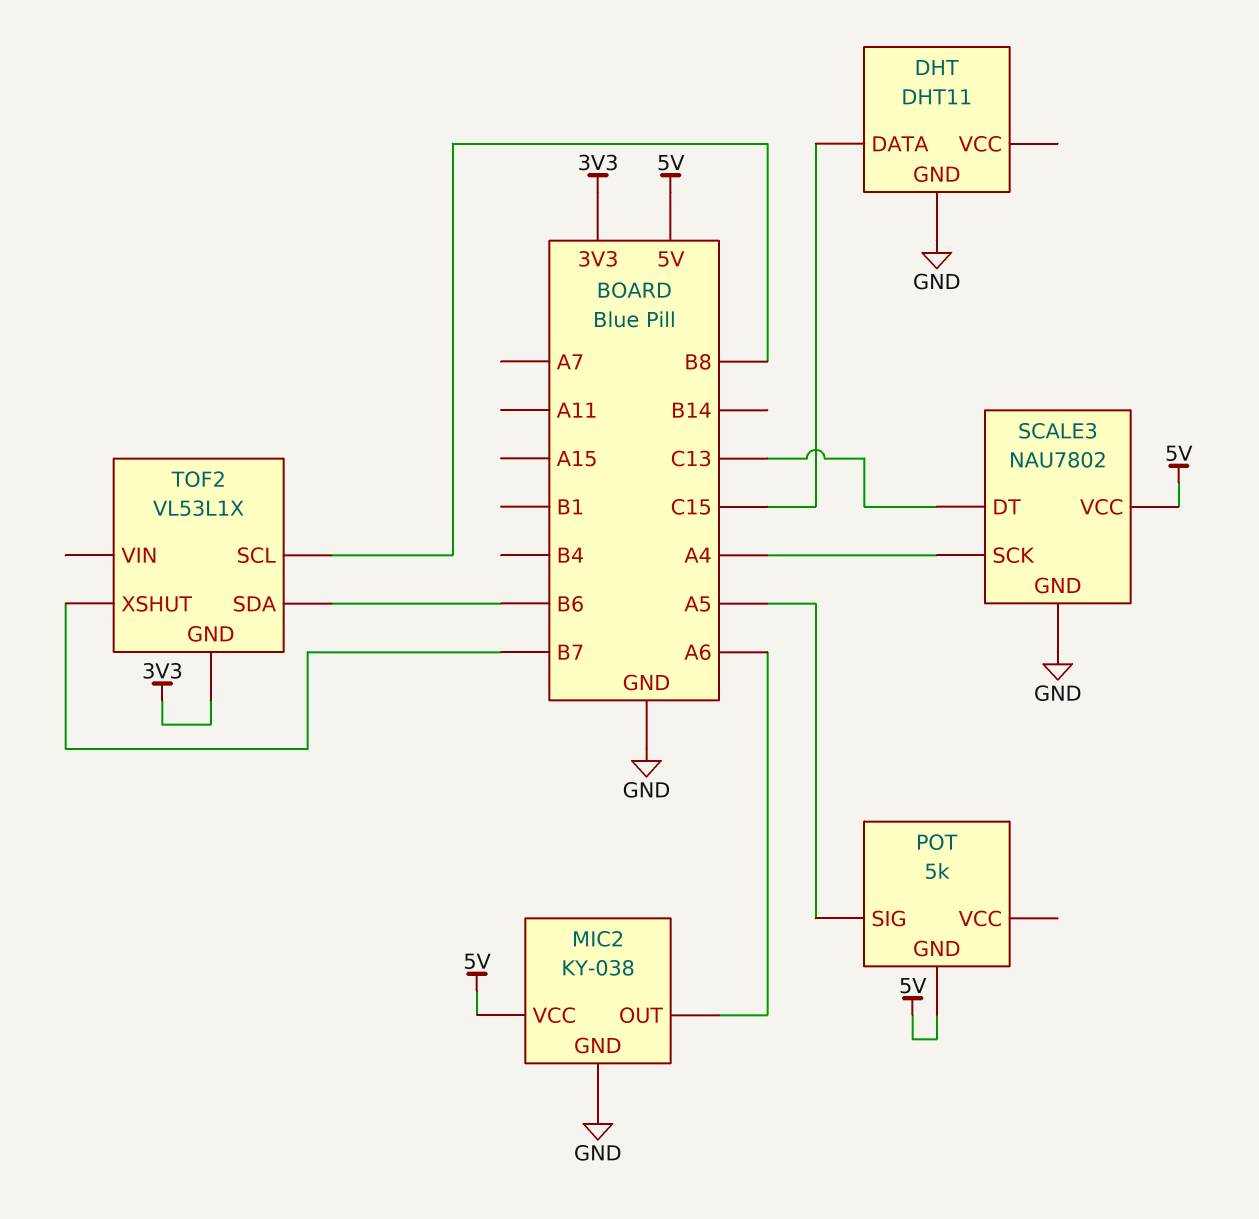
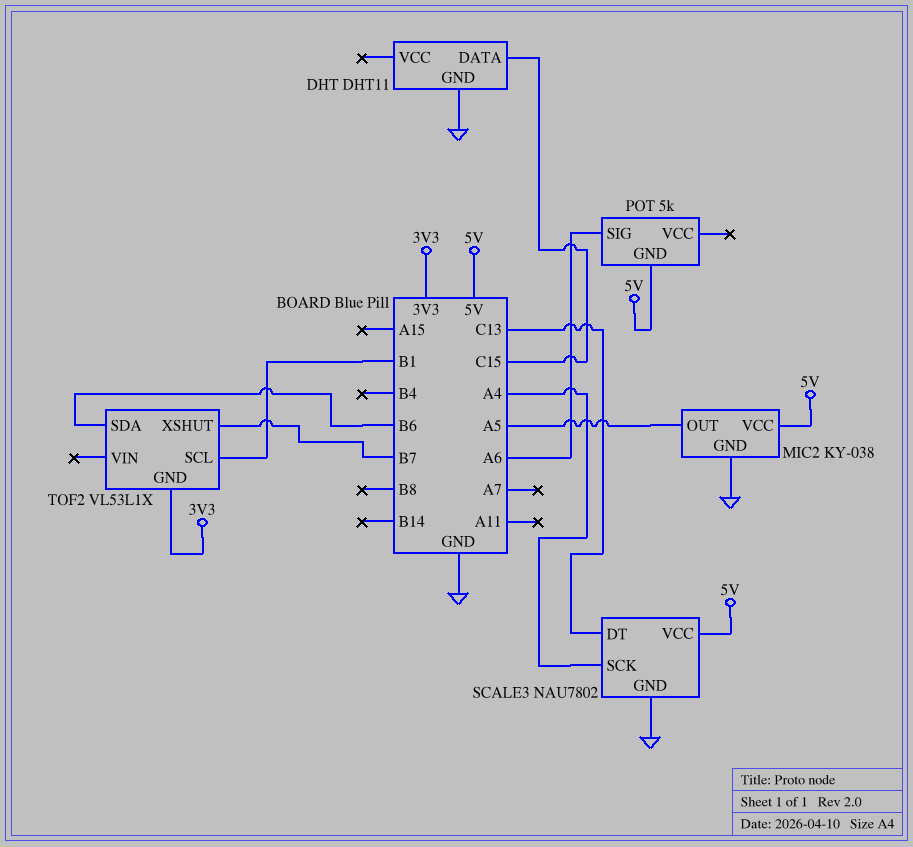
MIC2 pin OUT: A6 -> A5
POT pin SIG: A5 -> A6
TOF2 pin SCL: B8 -> B1

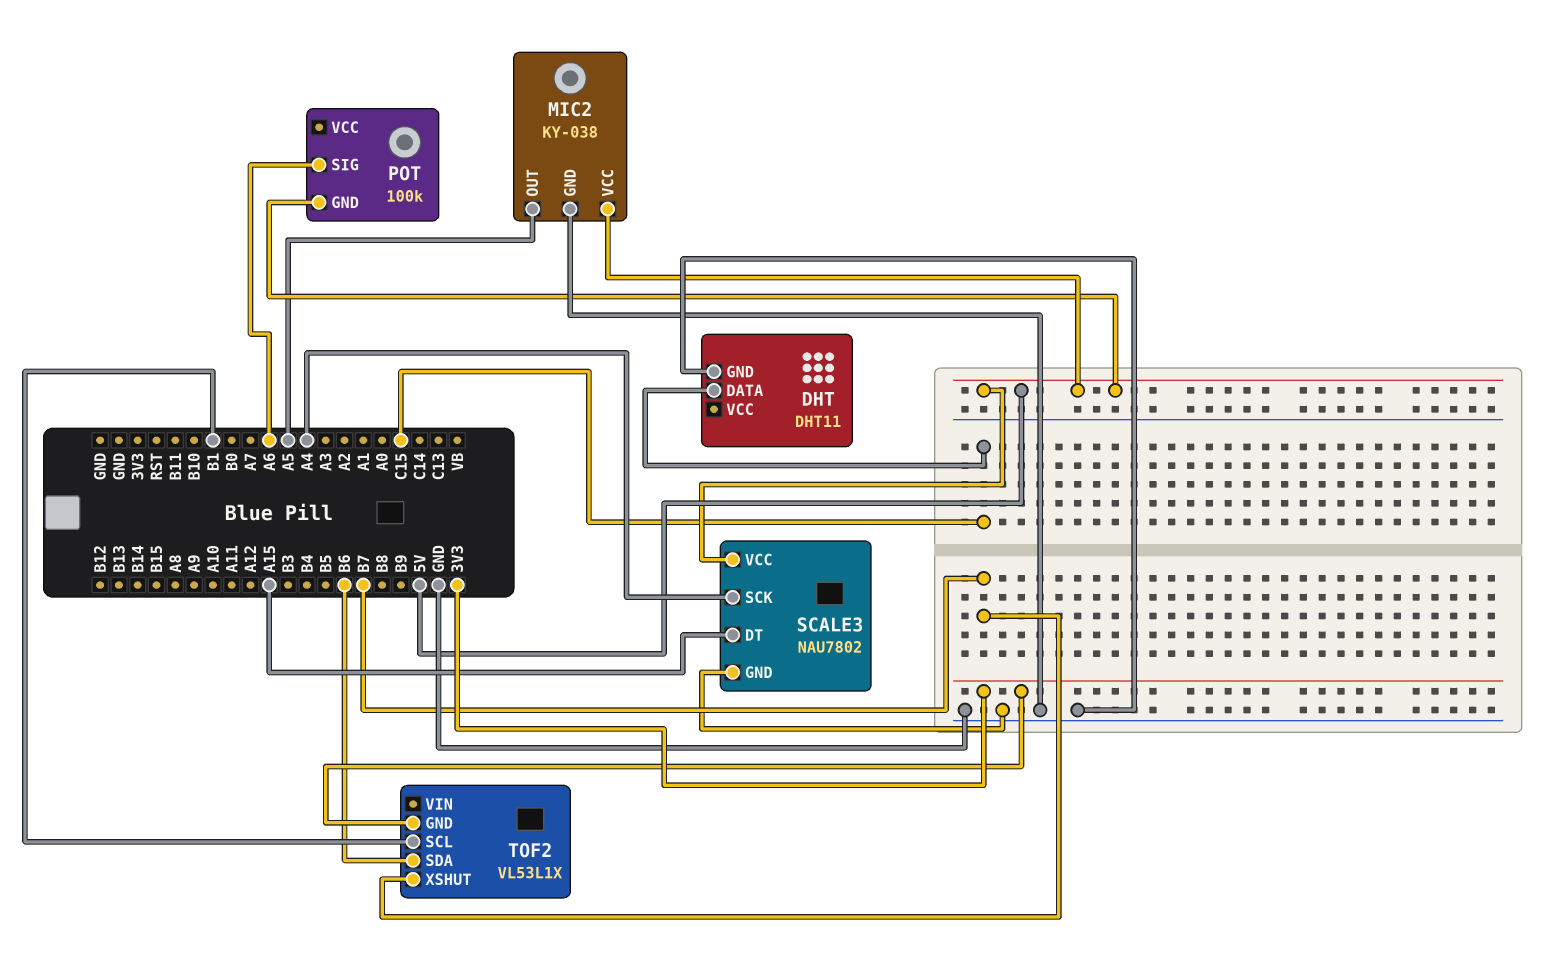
POT: 5k -> 100k
SCALE3 pin DT: C13 -> A15

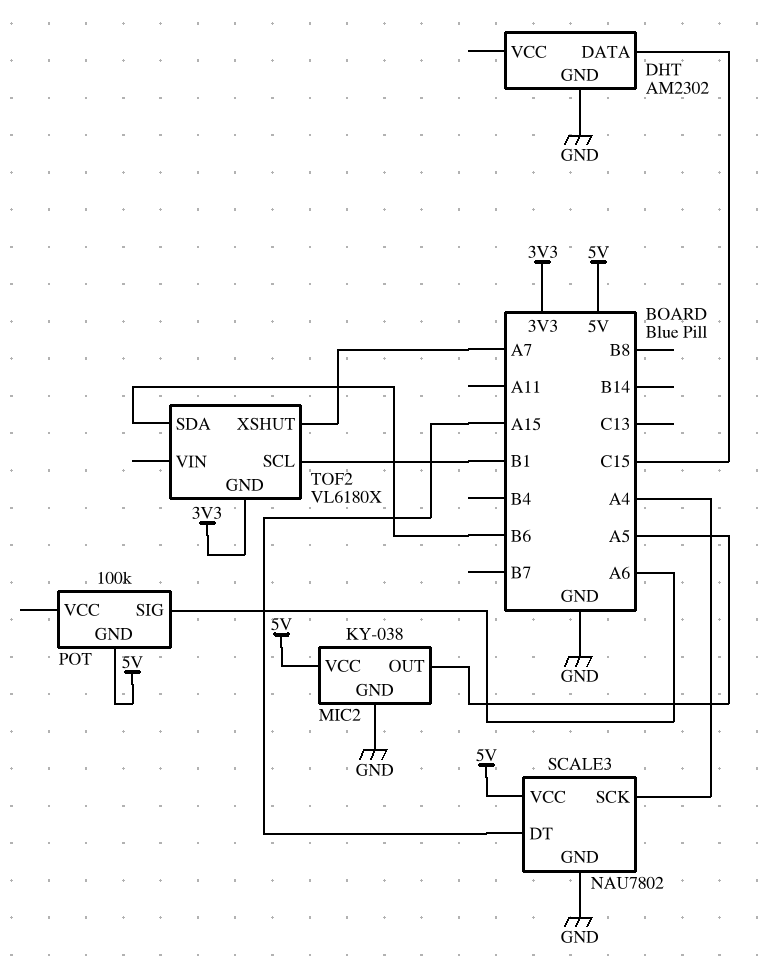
DHT: DHT11 -> AM2302
TOF2: VL53L1X -> VL6180X
TOF2 pin XSHUT: B7 -> A7

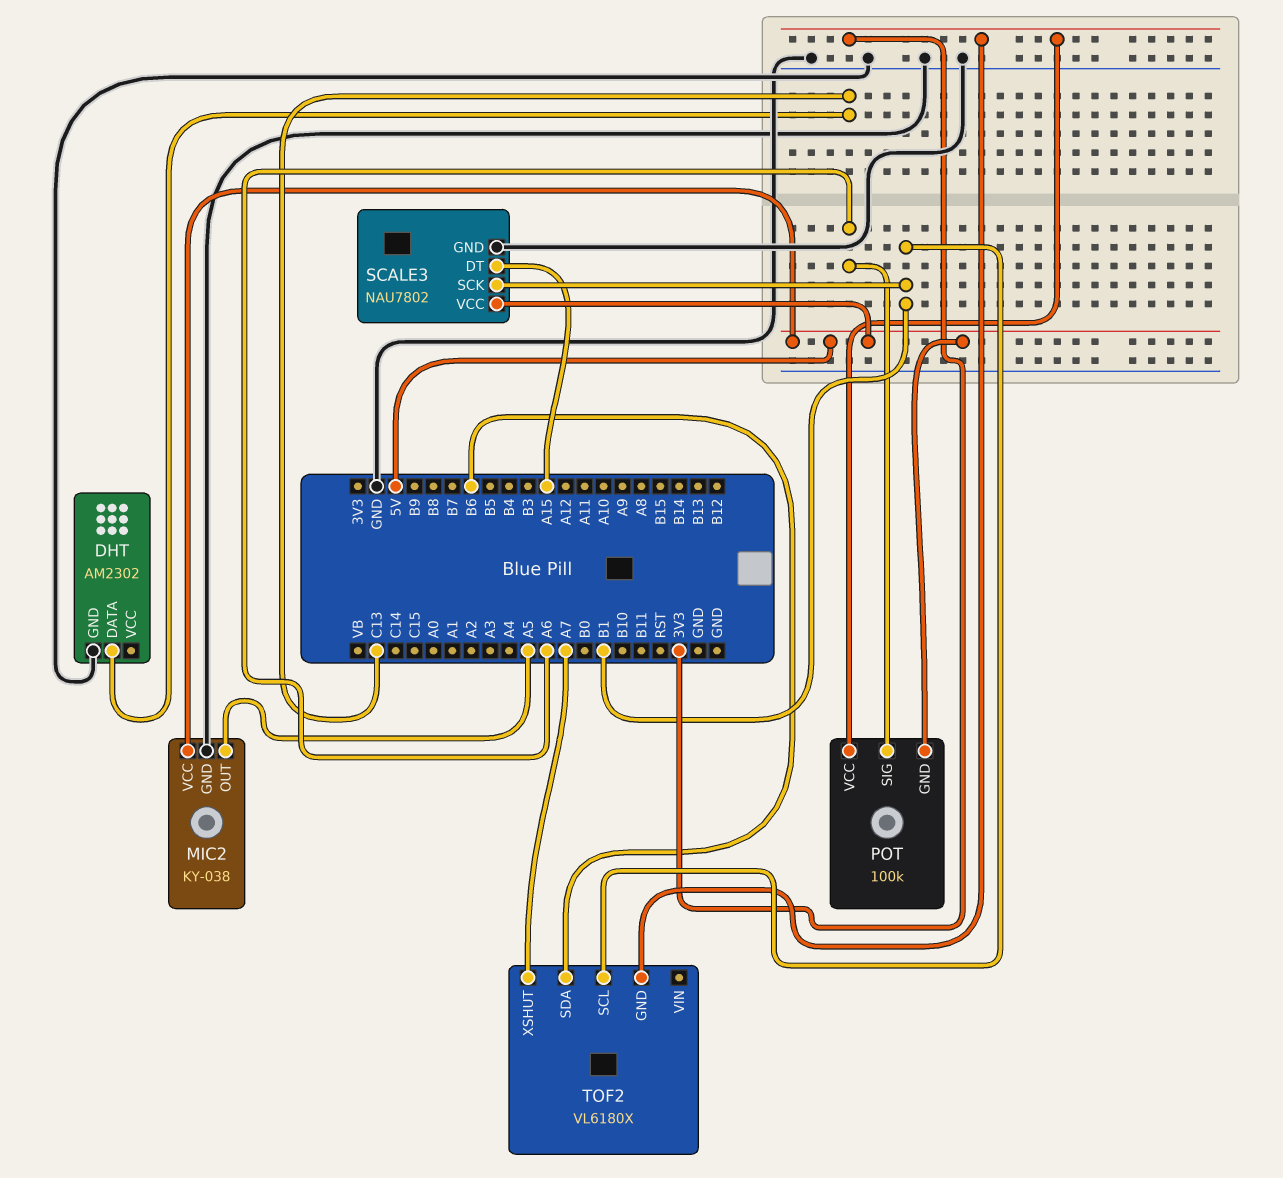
DHT pin DATA: C15 -> C13
POT pin VCC: none -> 3V3
SCALE3 pin SCK: A4 -> B1

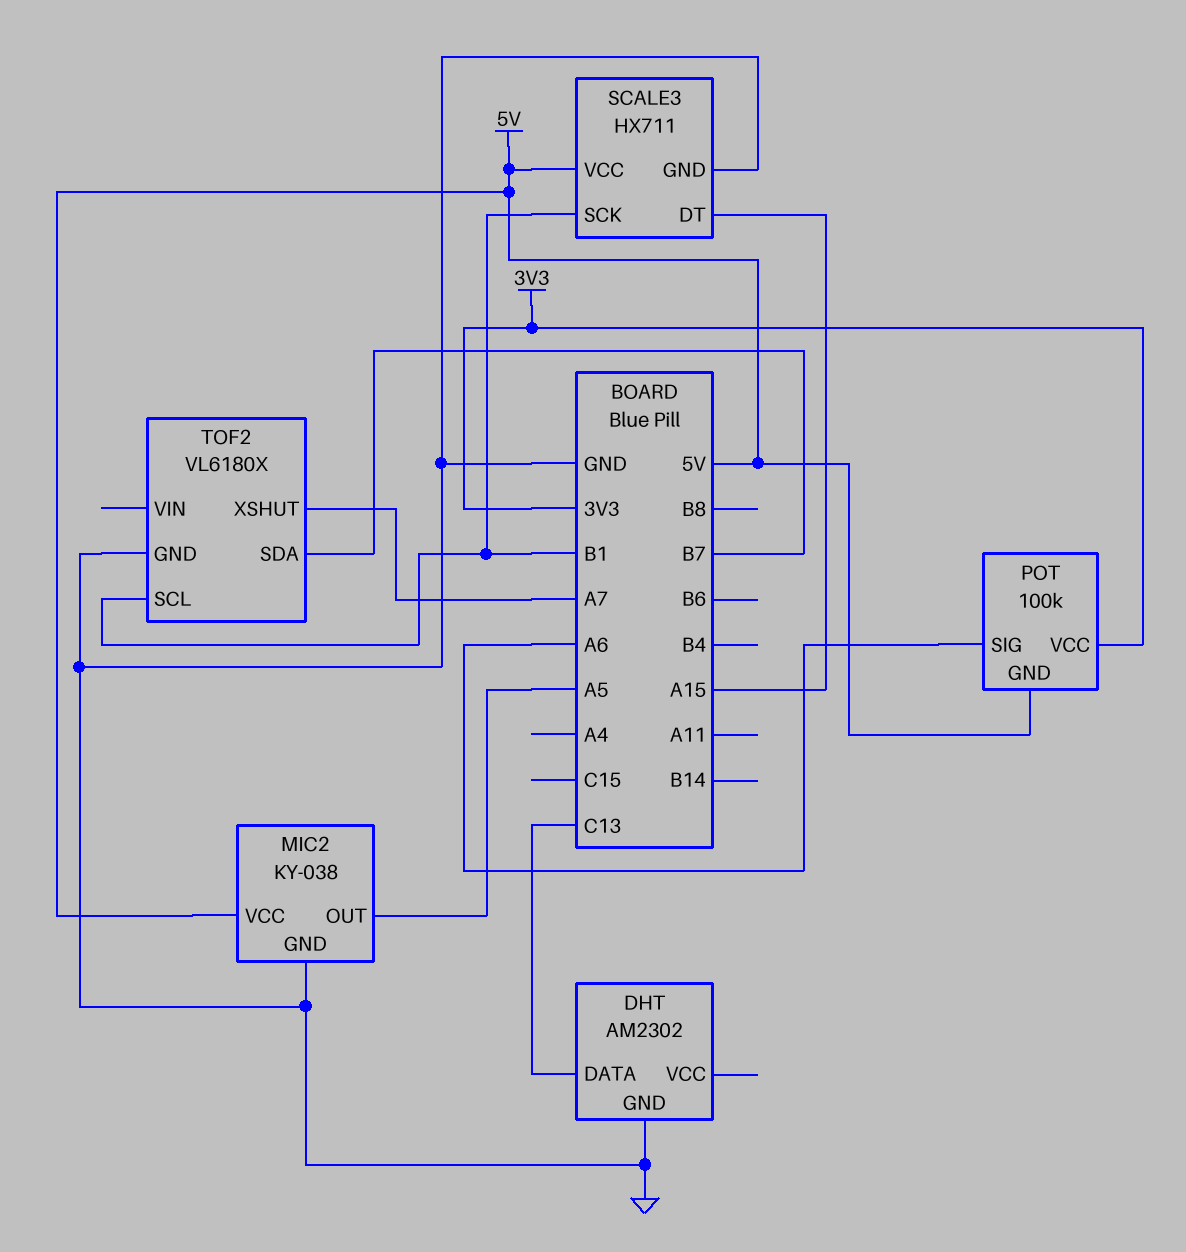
SCALE3: NAU7802 -> HX711
TOF2 pin GND: 3V3 -> GND
TOF2 pin SDA: B6 -> B7

